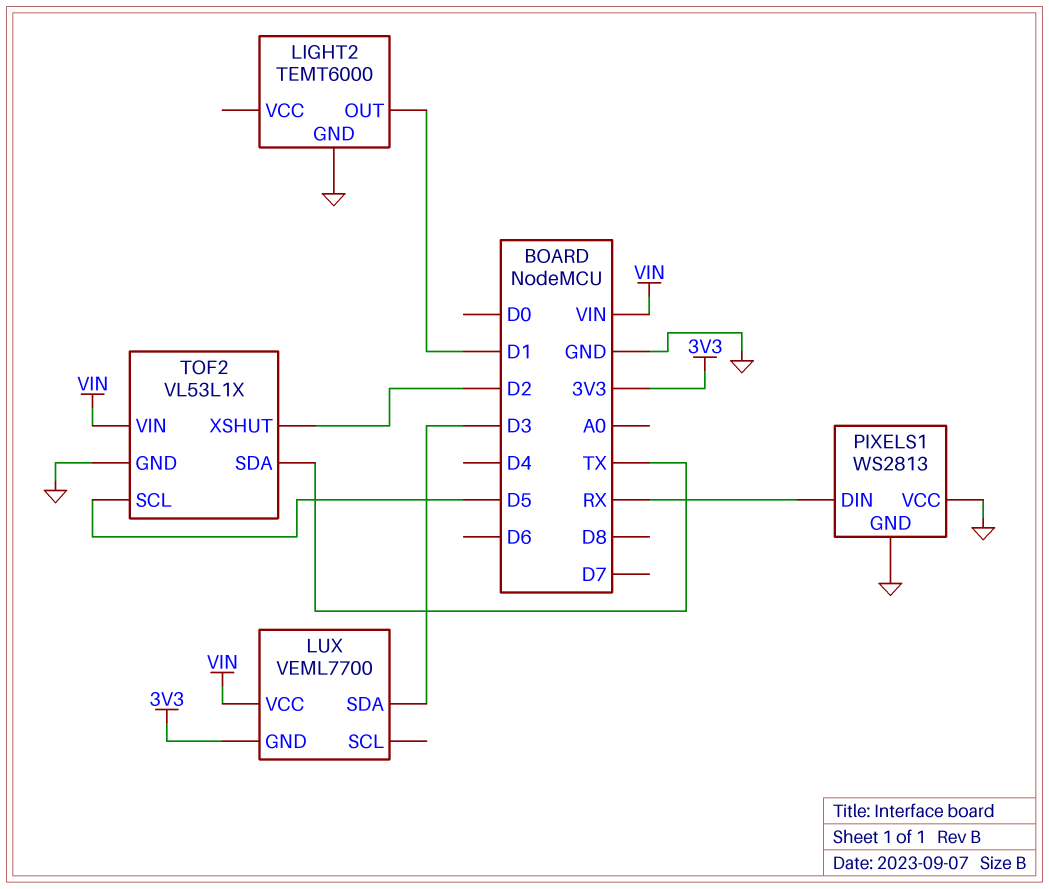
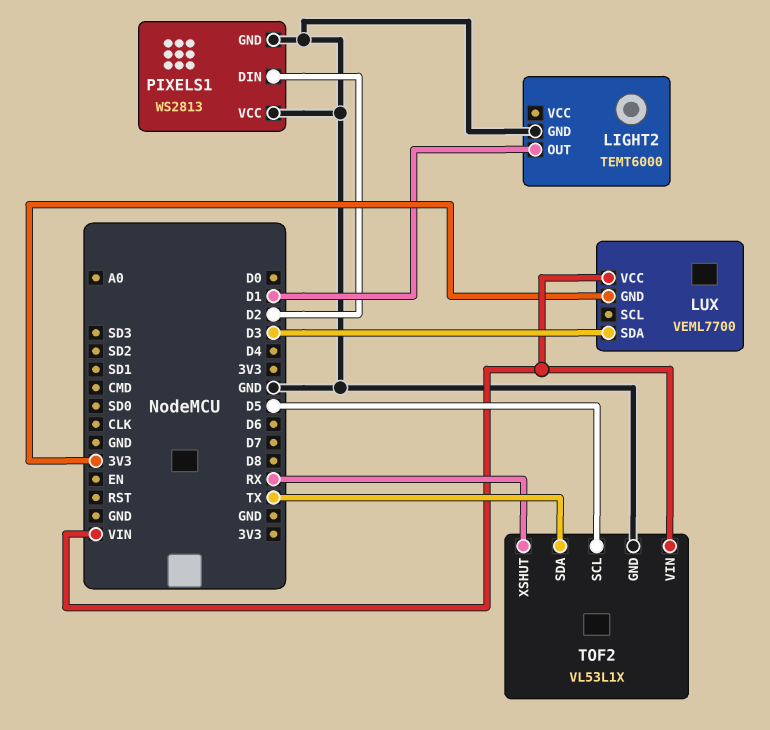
PIXELS1 pin DIN: RX -> D2
TOF2 pin XSHUT: D2 -> RX

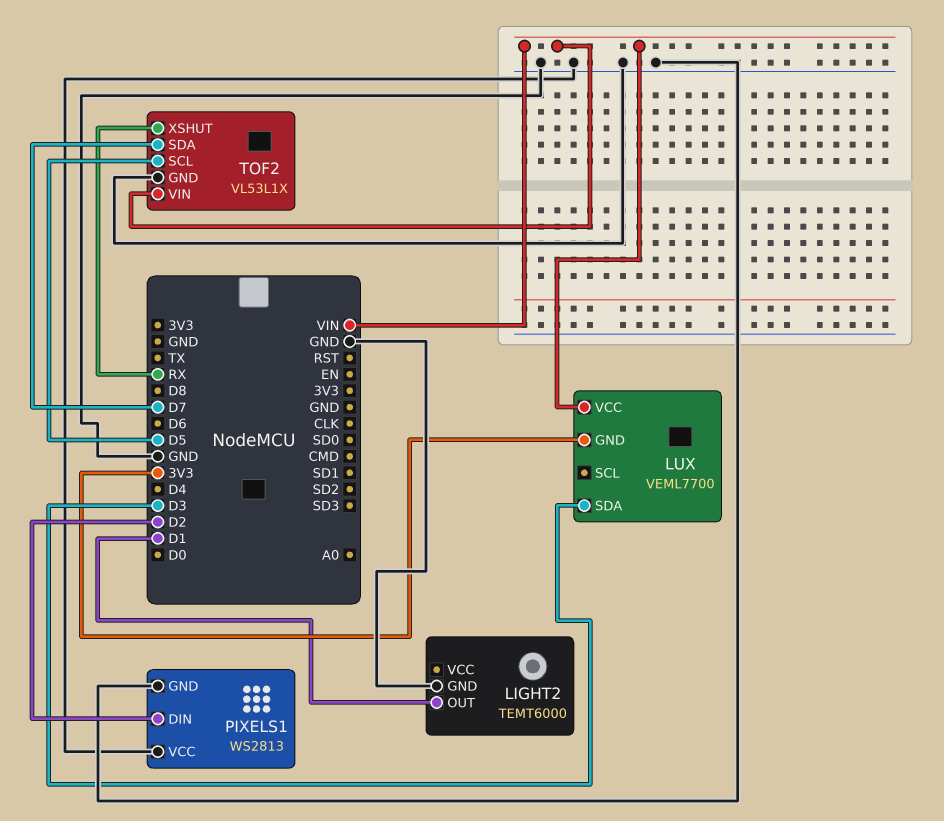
TOF2 pin SDA: TX -> D7

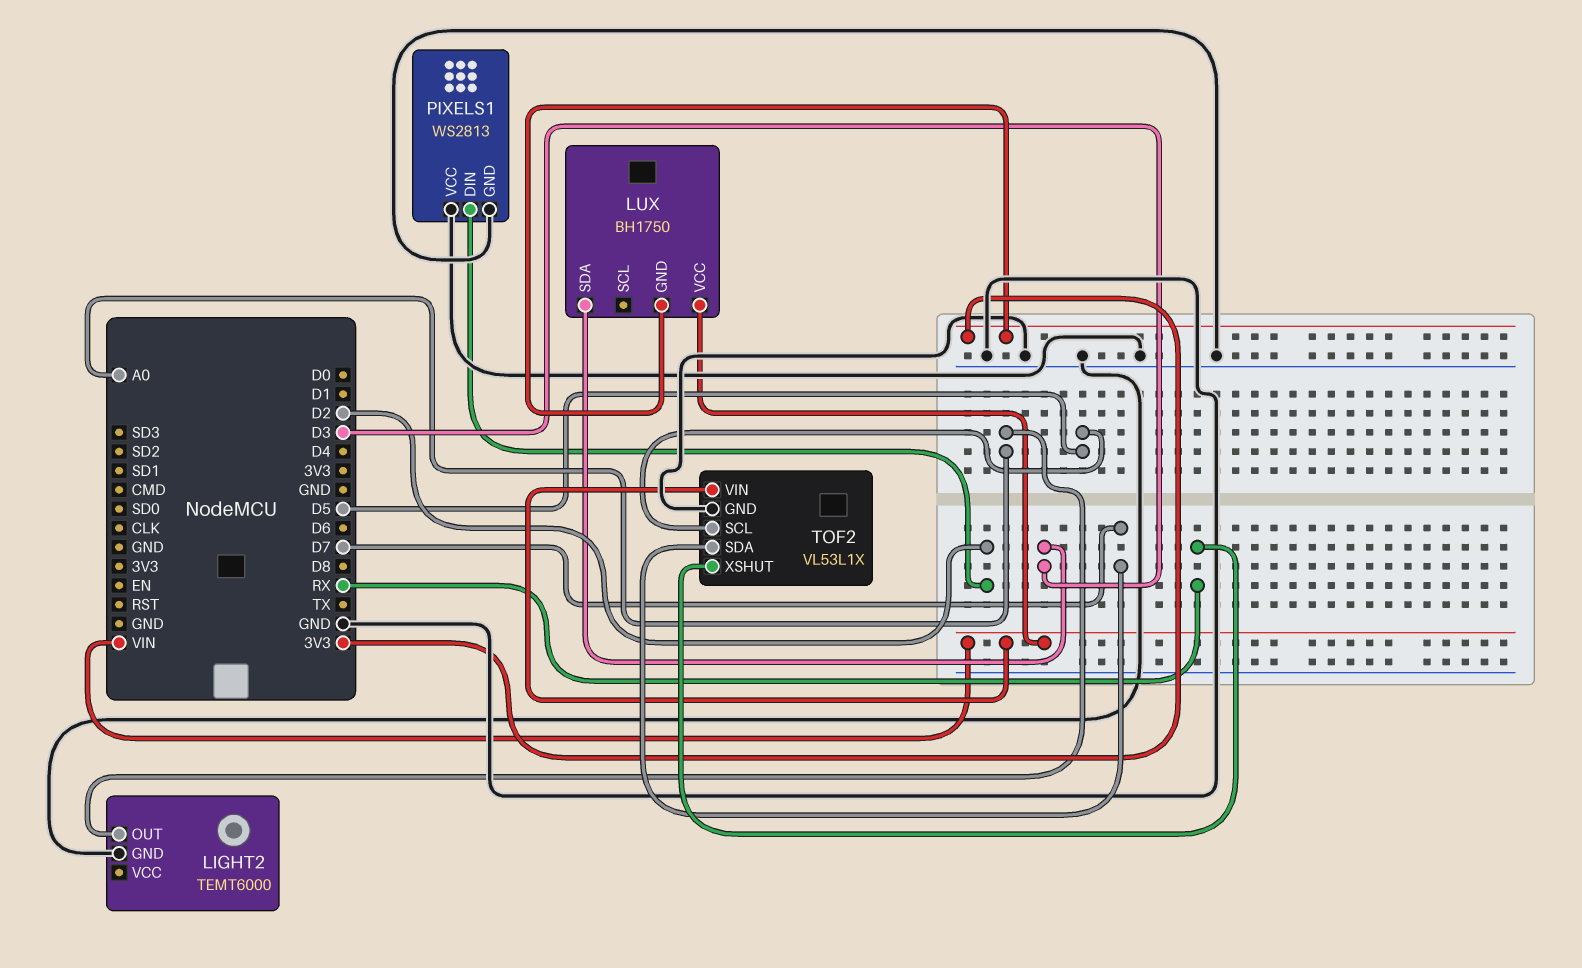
LIGHT2 pin OUT: D1 -> A0
LUX: VEML7700 -> BH1750

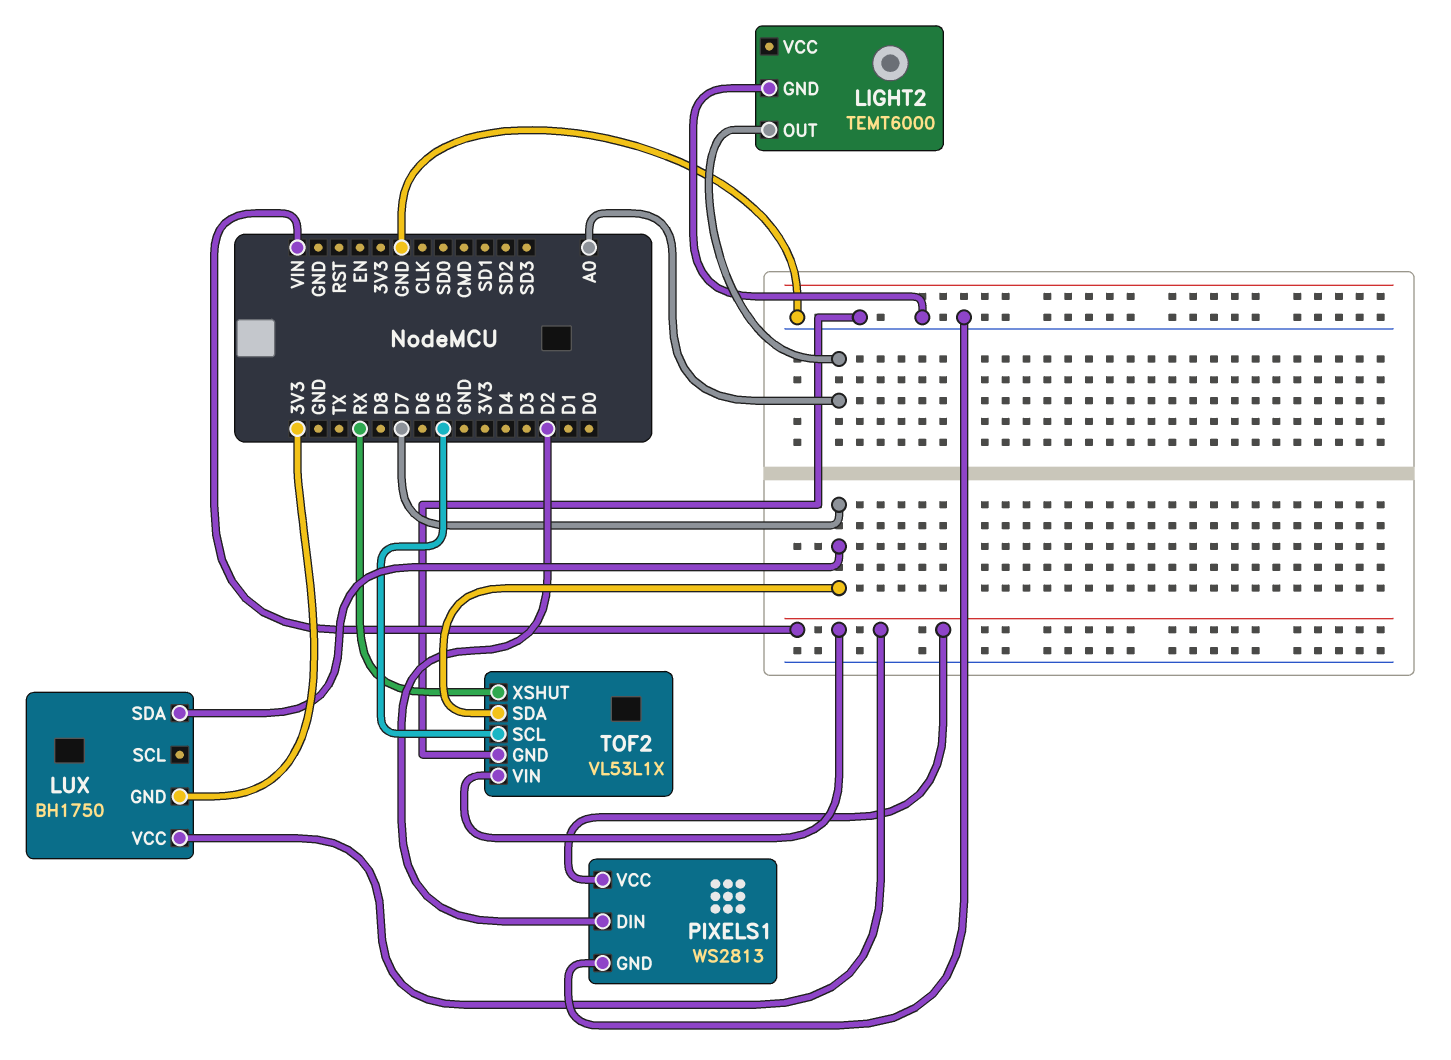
LUX pin SDA: D3 -> D7
PIXELS1 pin VCC: GND -> VIN

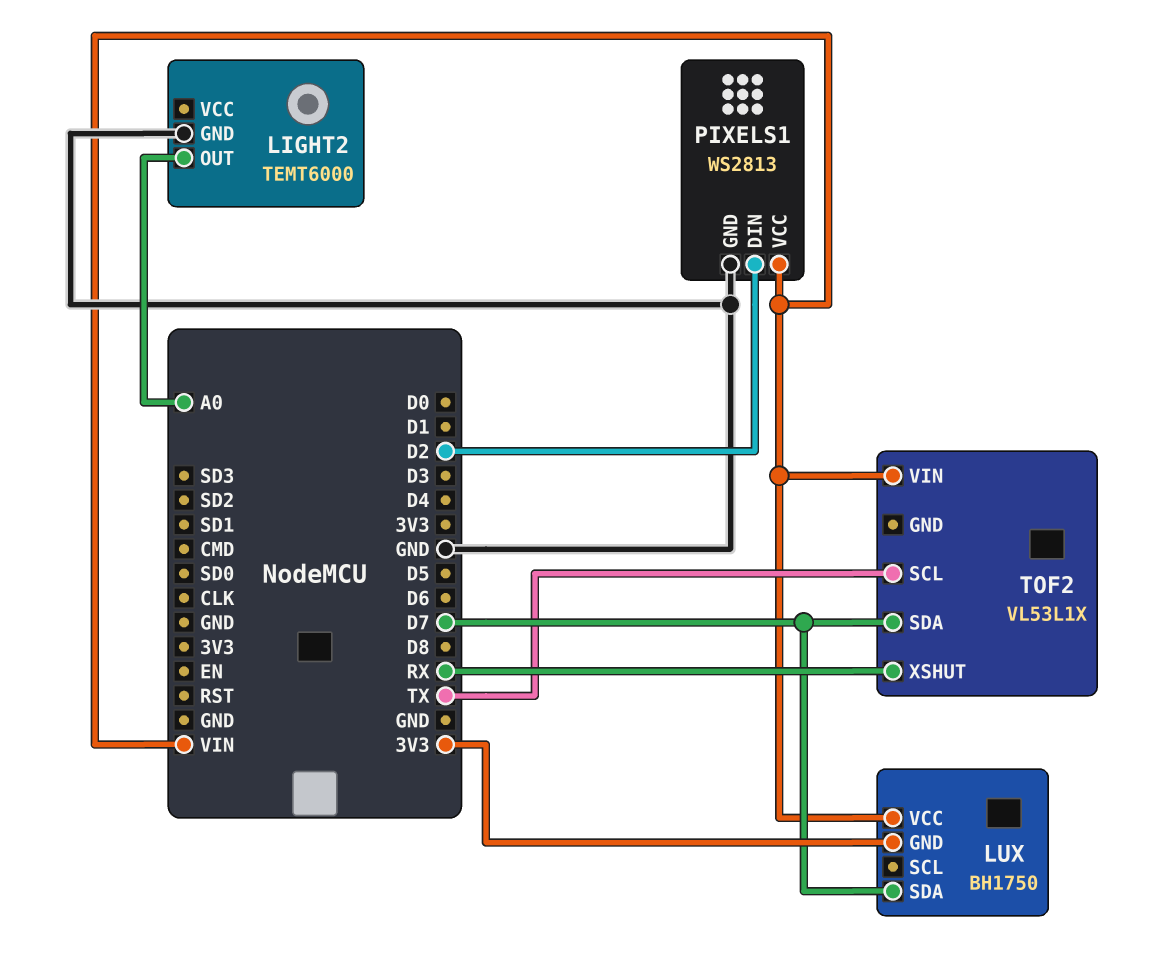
TOF2 pin GND: GND -> none
TOF2 pin SCL: D5 -> TX

